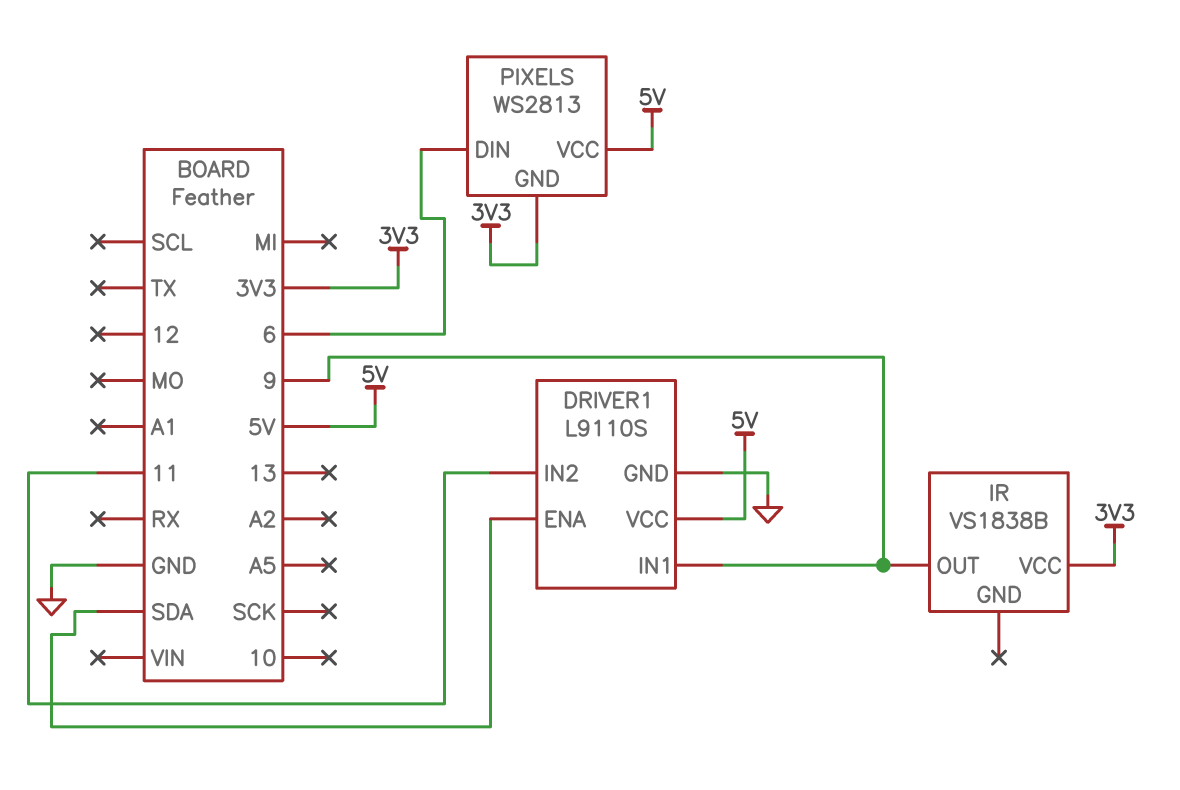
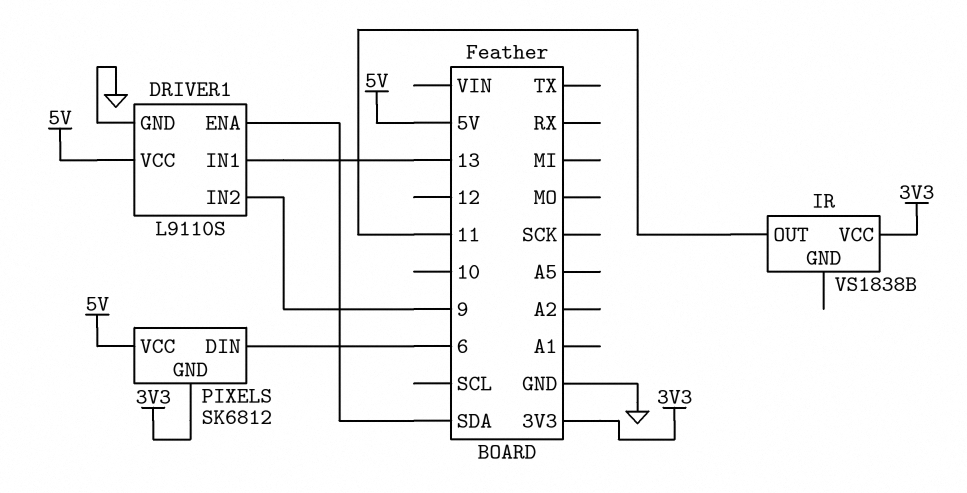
DRIVER1 pin IN1: 9 -> 13
DRIVER1 pin IN2: 11 -> 9
IR pin OUT: 9 -> 11
PIXELS: WS2813 -> SK6812

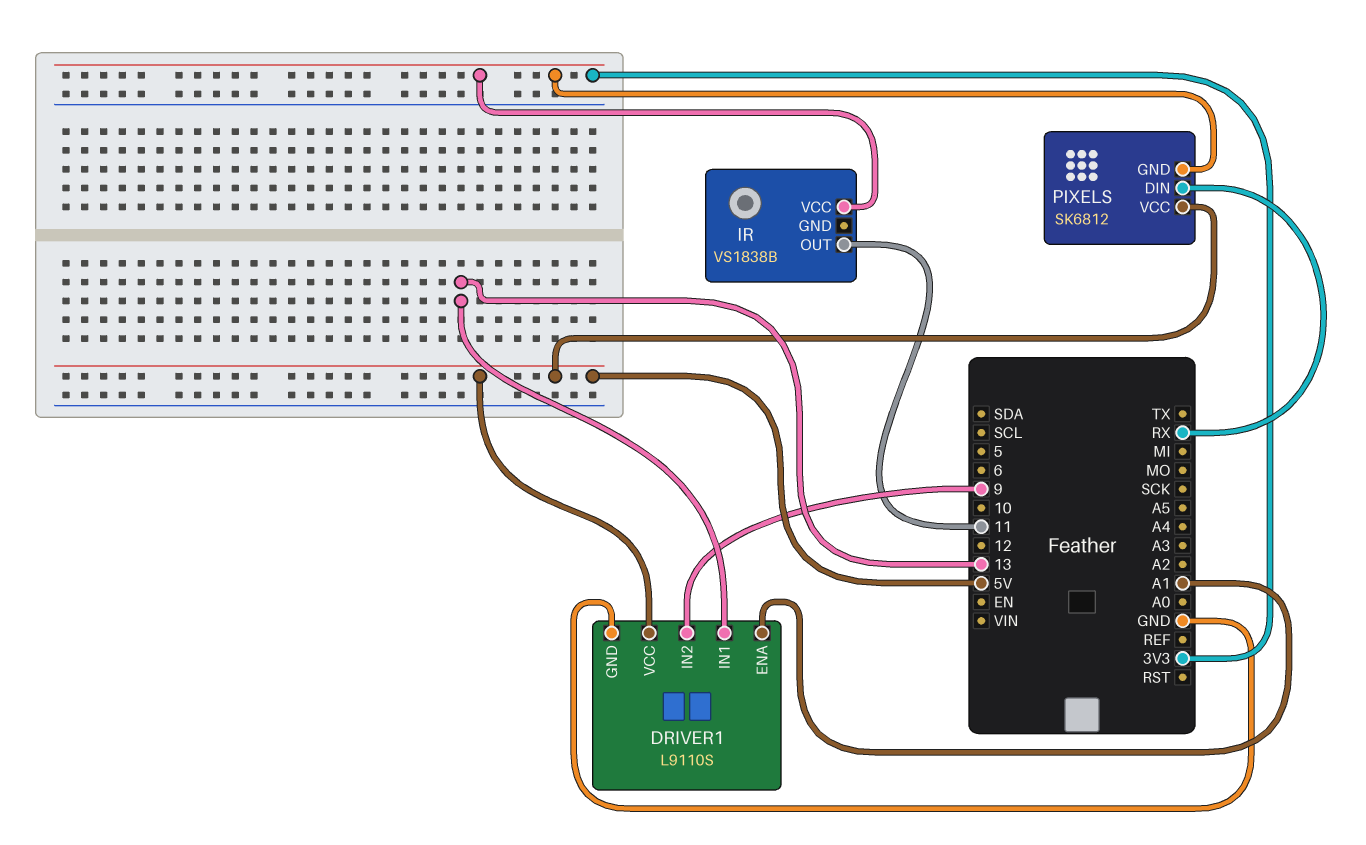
DRIVER1 pin ENA: SDA -> A1
PIXELS pin DIN: 6 -> RX

